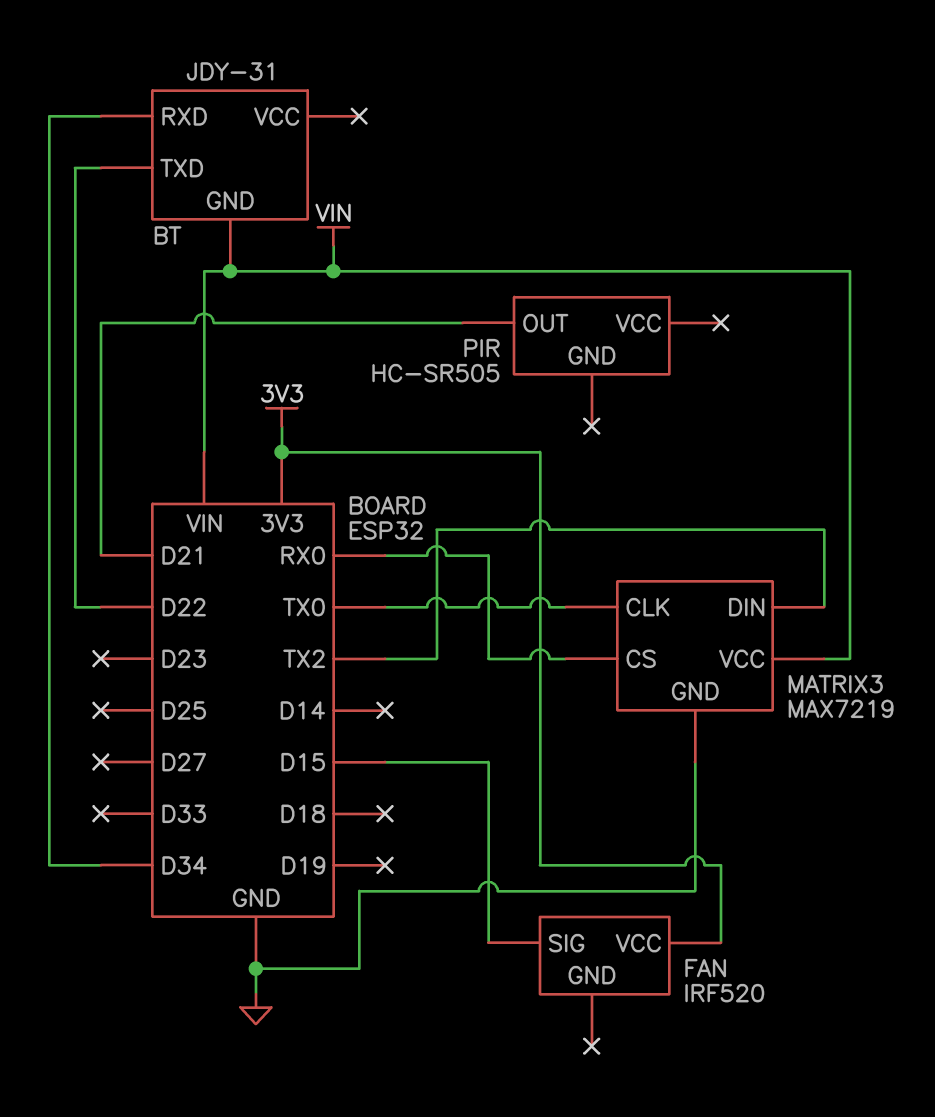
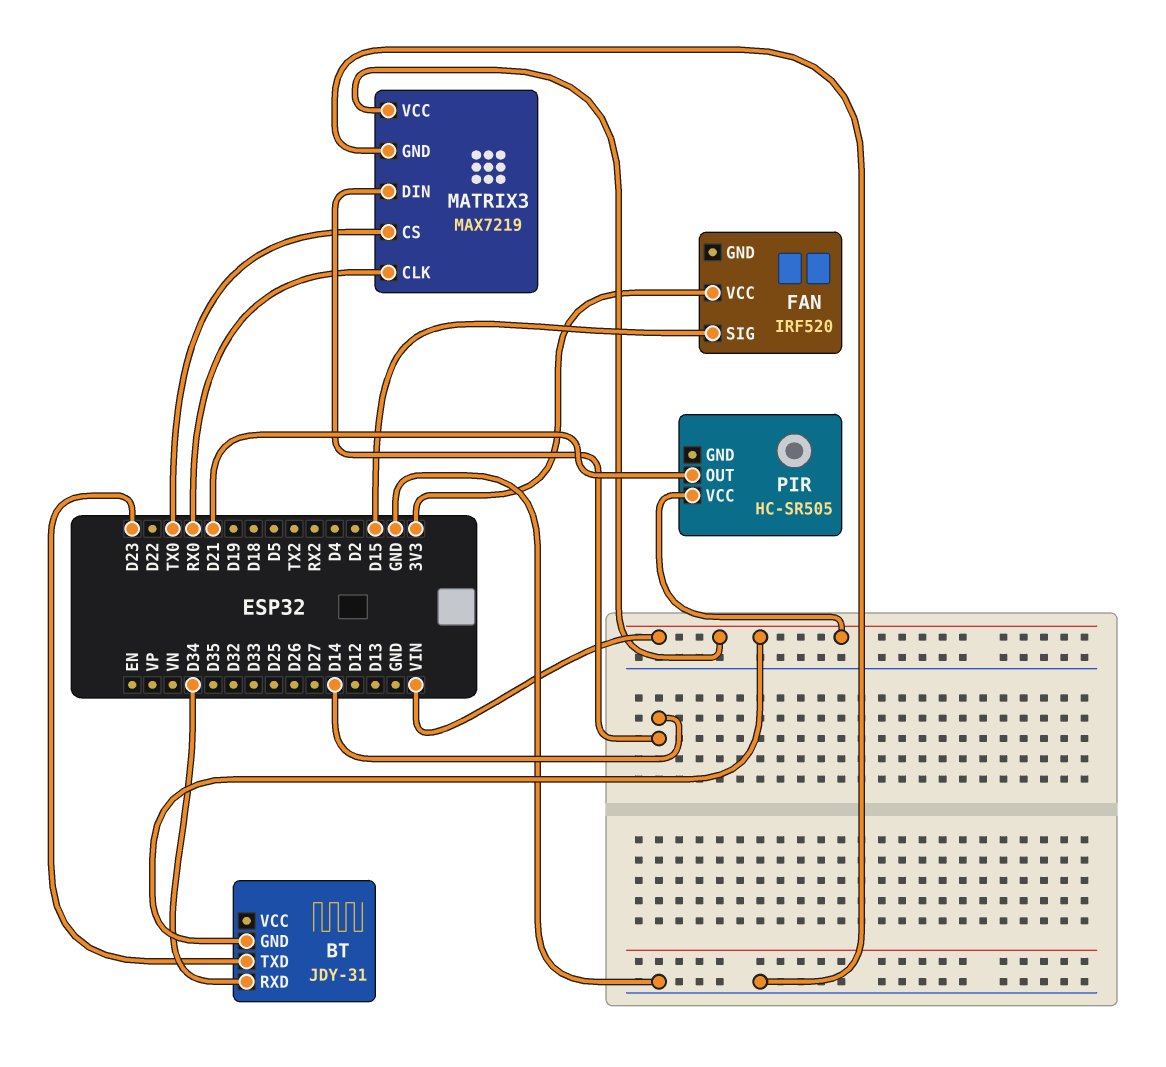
BT pin TXD: D22 -> D23
MATRIX3 pin CLK: TX0 -> RX0
MATRIX3 pin CS: RX0 -> TX0
MATRIX3 pin DIN: TX2 -> D14
PIR pin VCC: none -> VIN

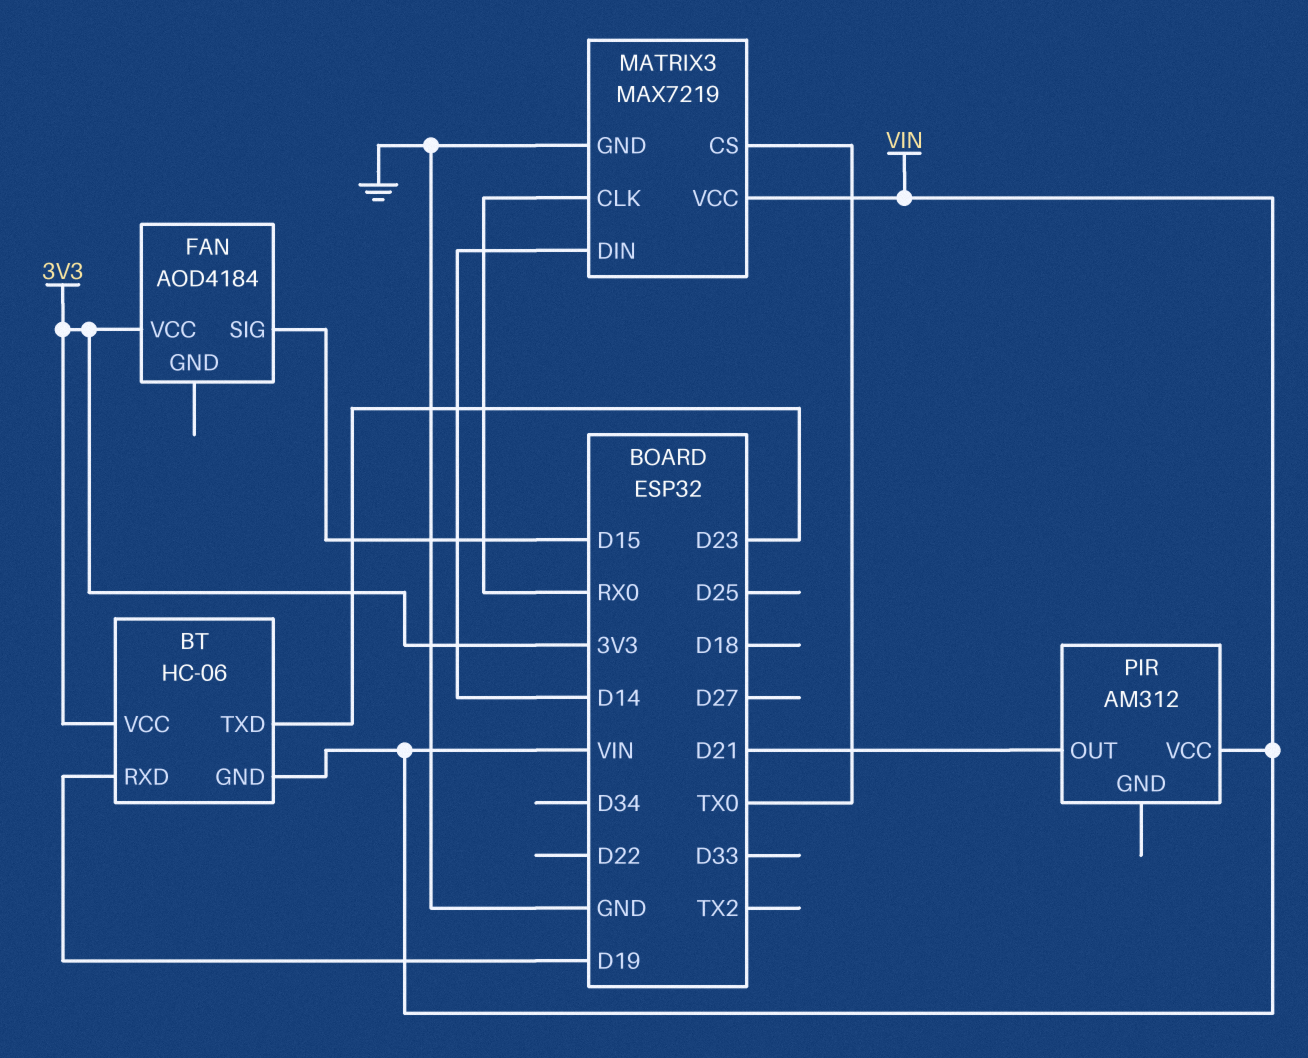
BT: JDY-31 -> HC-06
BT pin RXD: D34 -> D19
BT pin VCC: none -> 3V3
FAN: IRF520 -> AOD4184
PIR: HC-SR505 -> AM312

